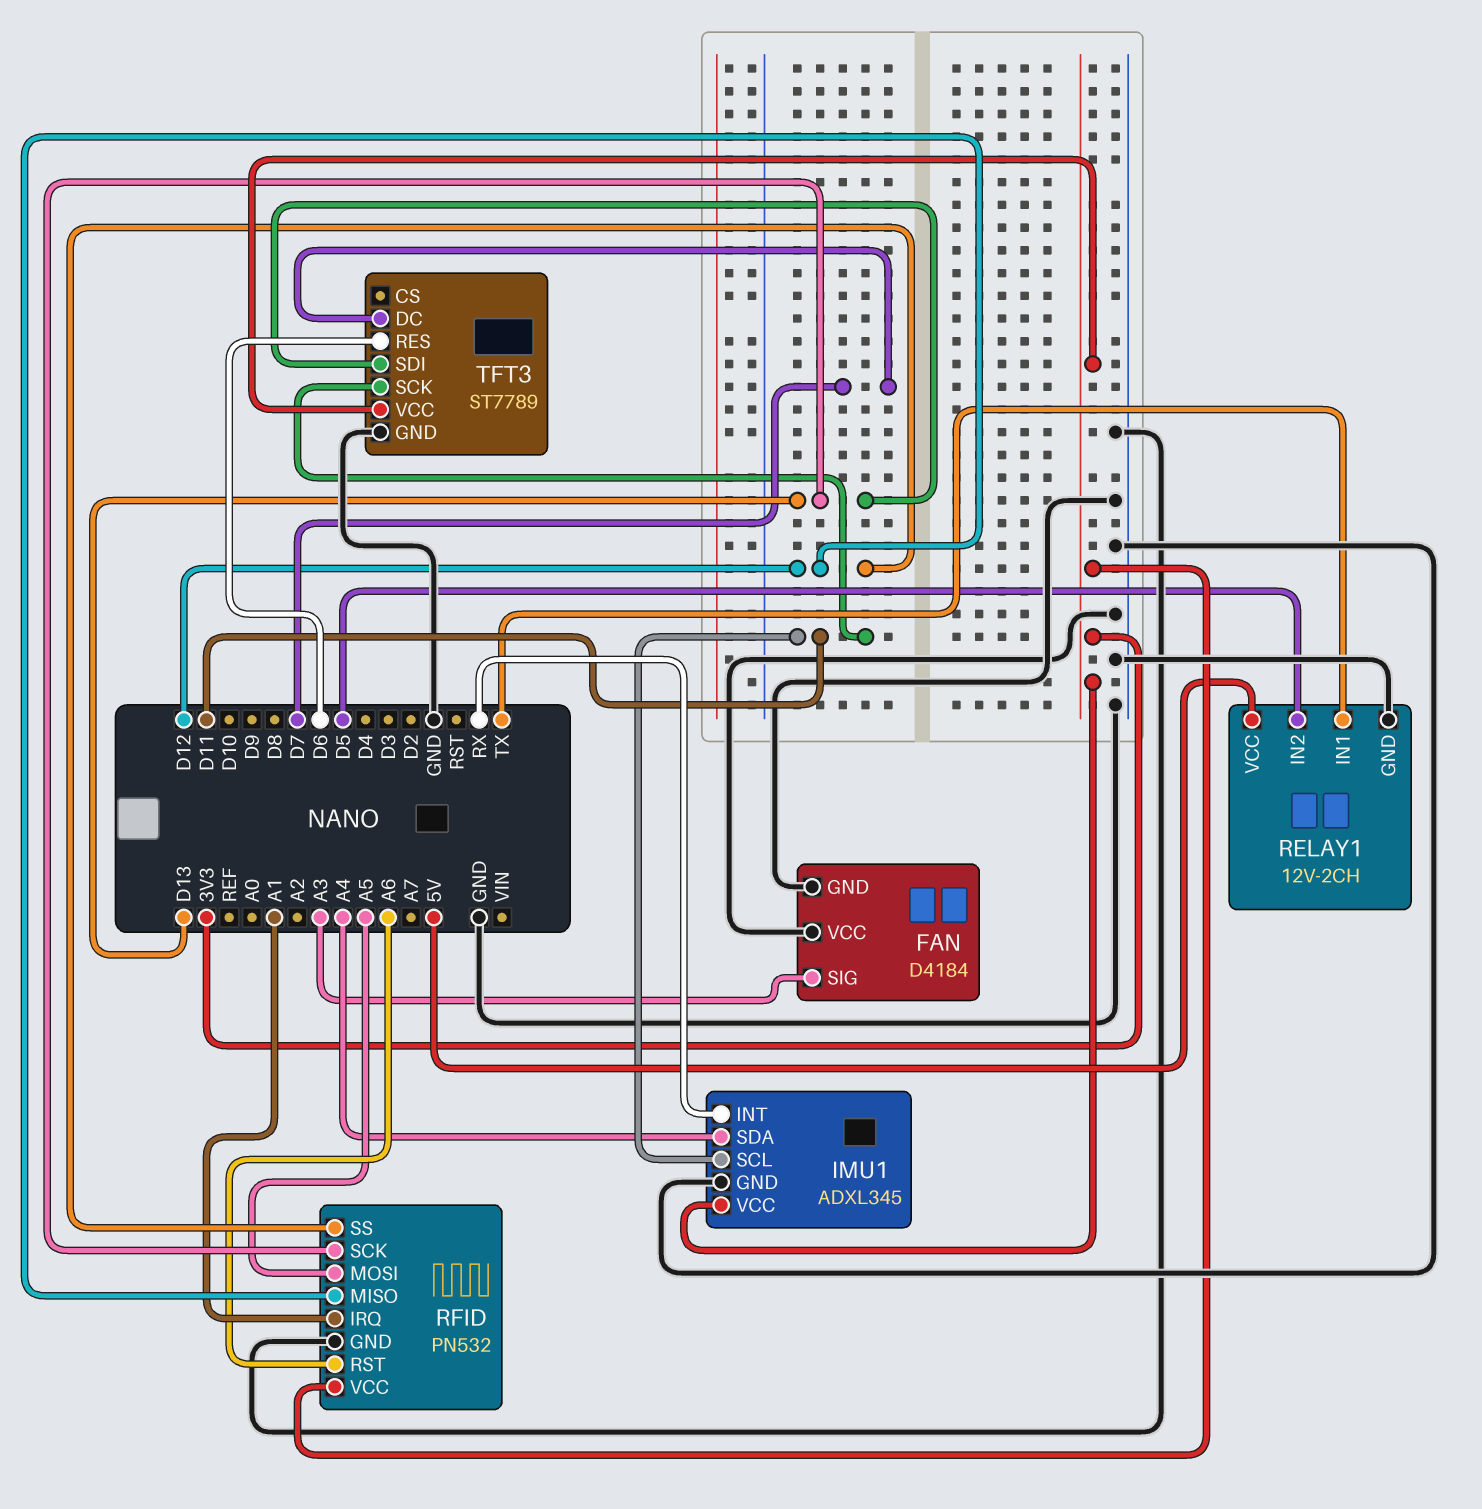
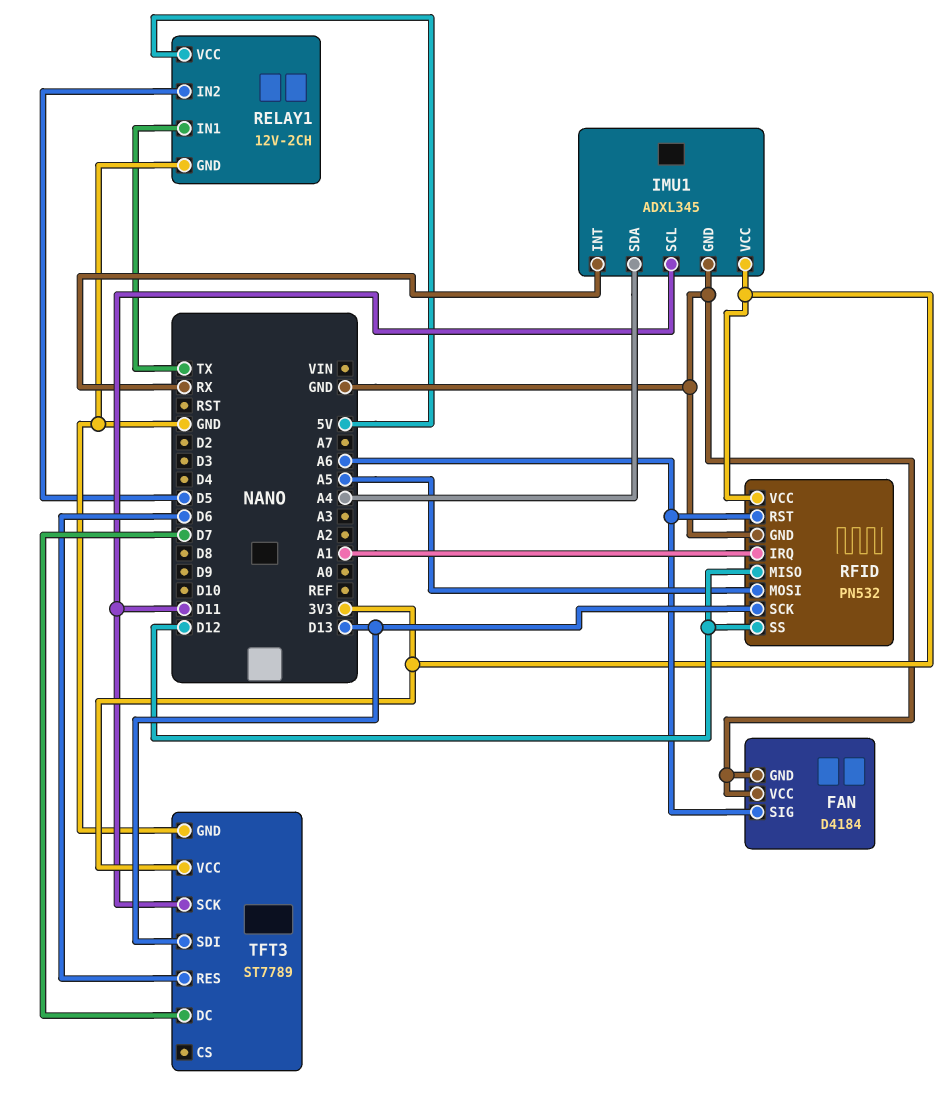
FAN pin SIG: A3 -> A6

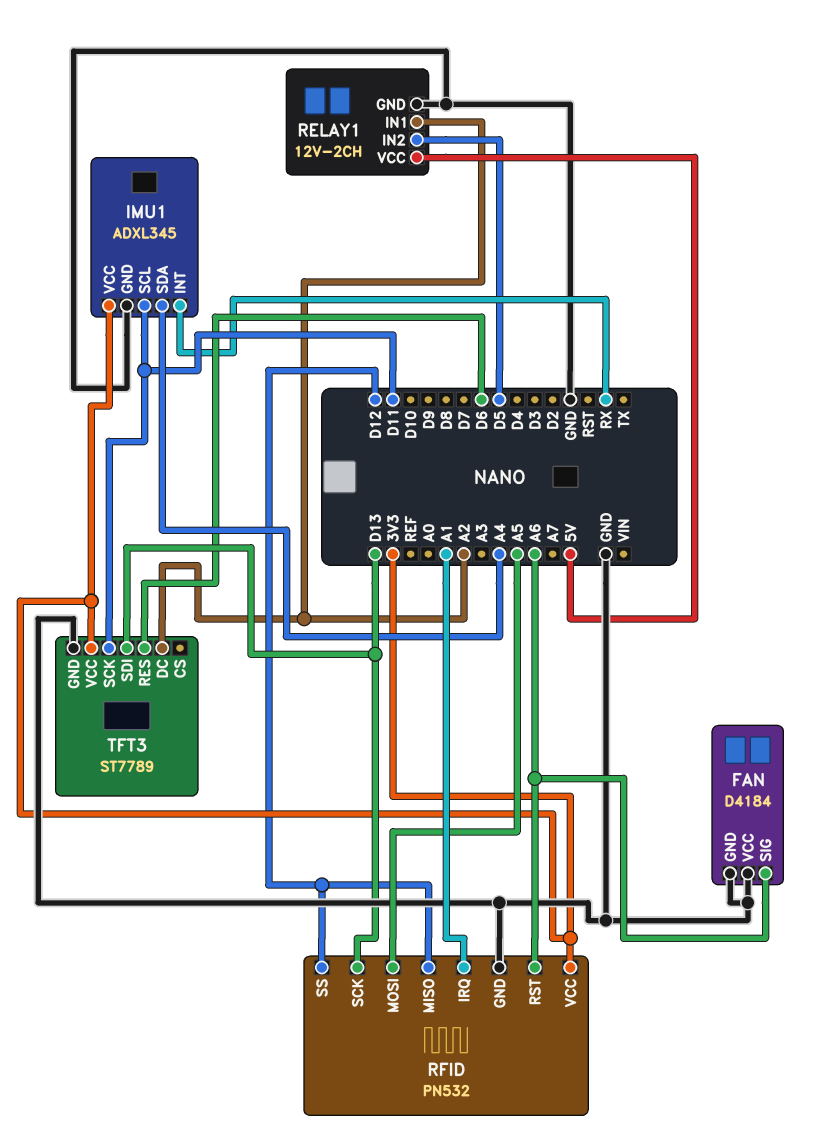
RELAY1 pin IN1: TX -> A2
TFT3 pin DC: D7 -> A2

